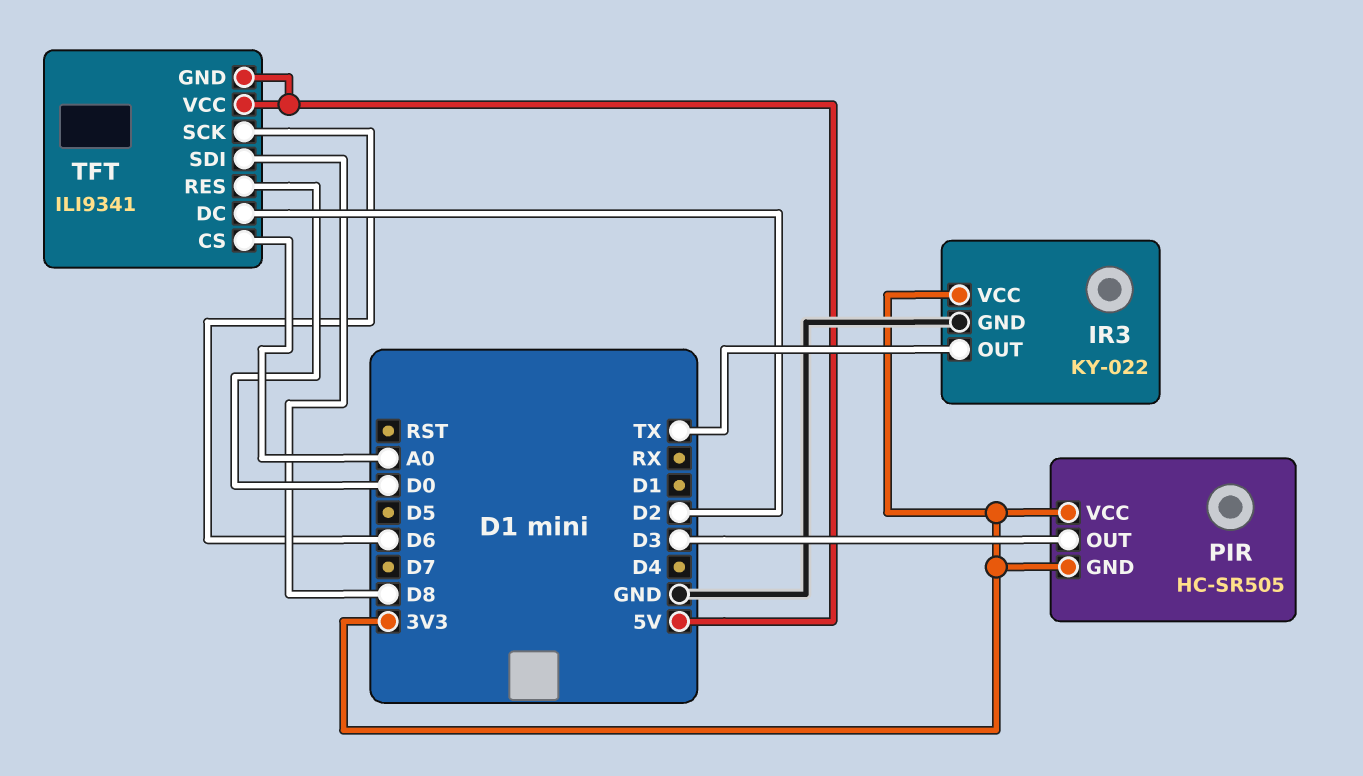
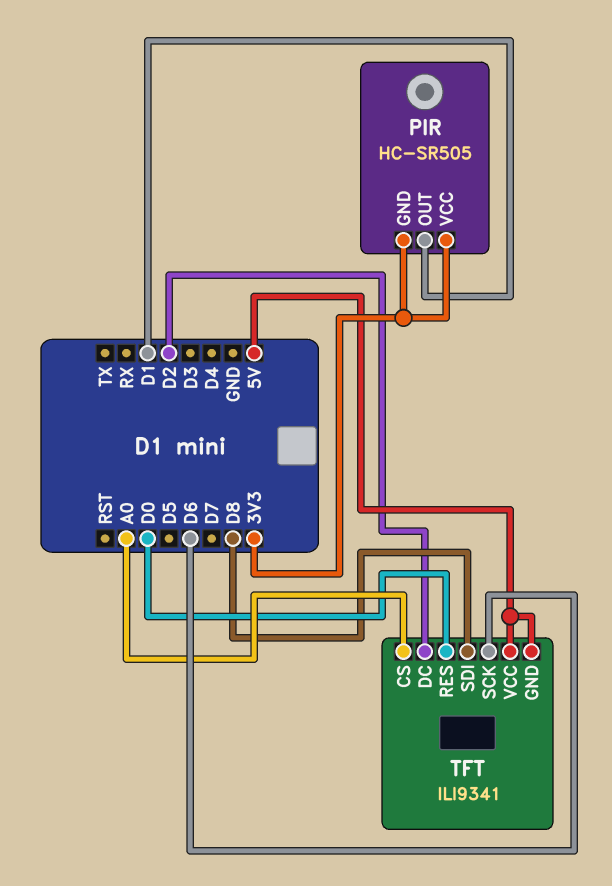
IR3: KY-022 -> none
IR3 pin GND: GND -> none
IR3 pin OUT: TX -> none
IR3 pin VCC: 3V3 -> none
PIR pin OUT: D3 -> D1

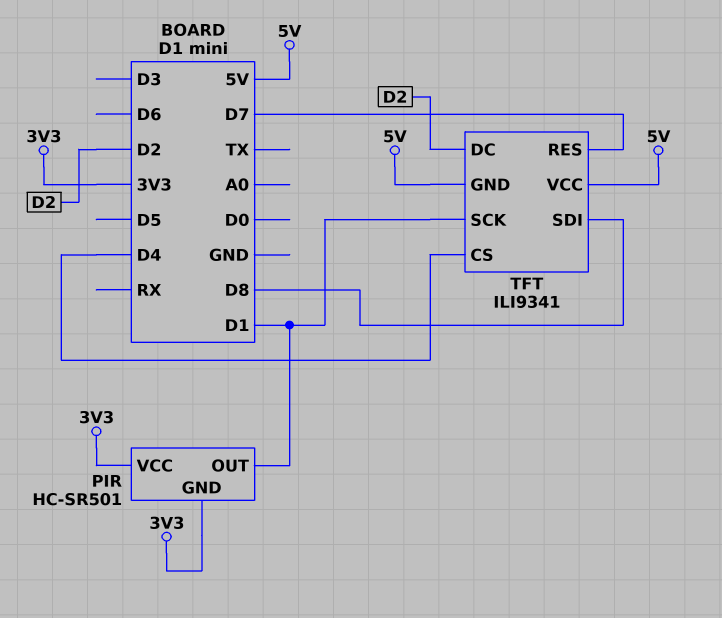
PIR: HC-SR505 -> HC-SR501
TFT pin CS: A0 -> D4
TFT pin RES: D0 -> D7
TFT pin SCK: D6 -> D1

